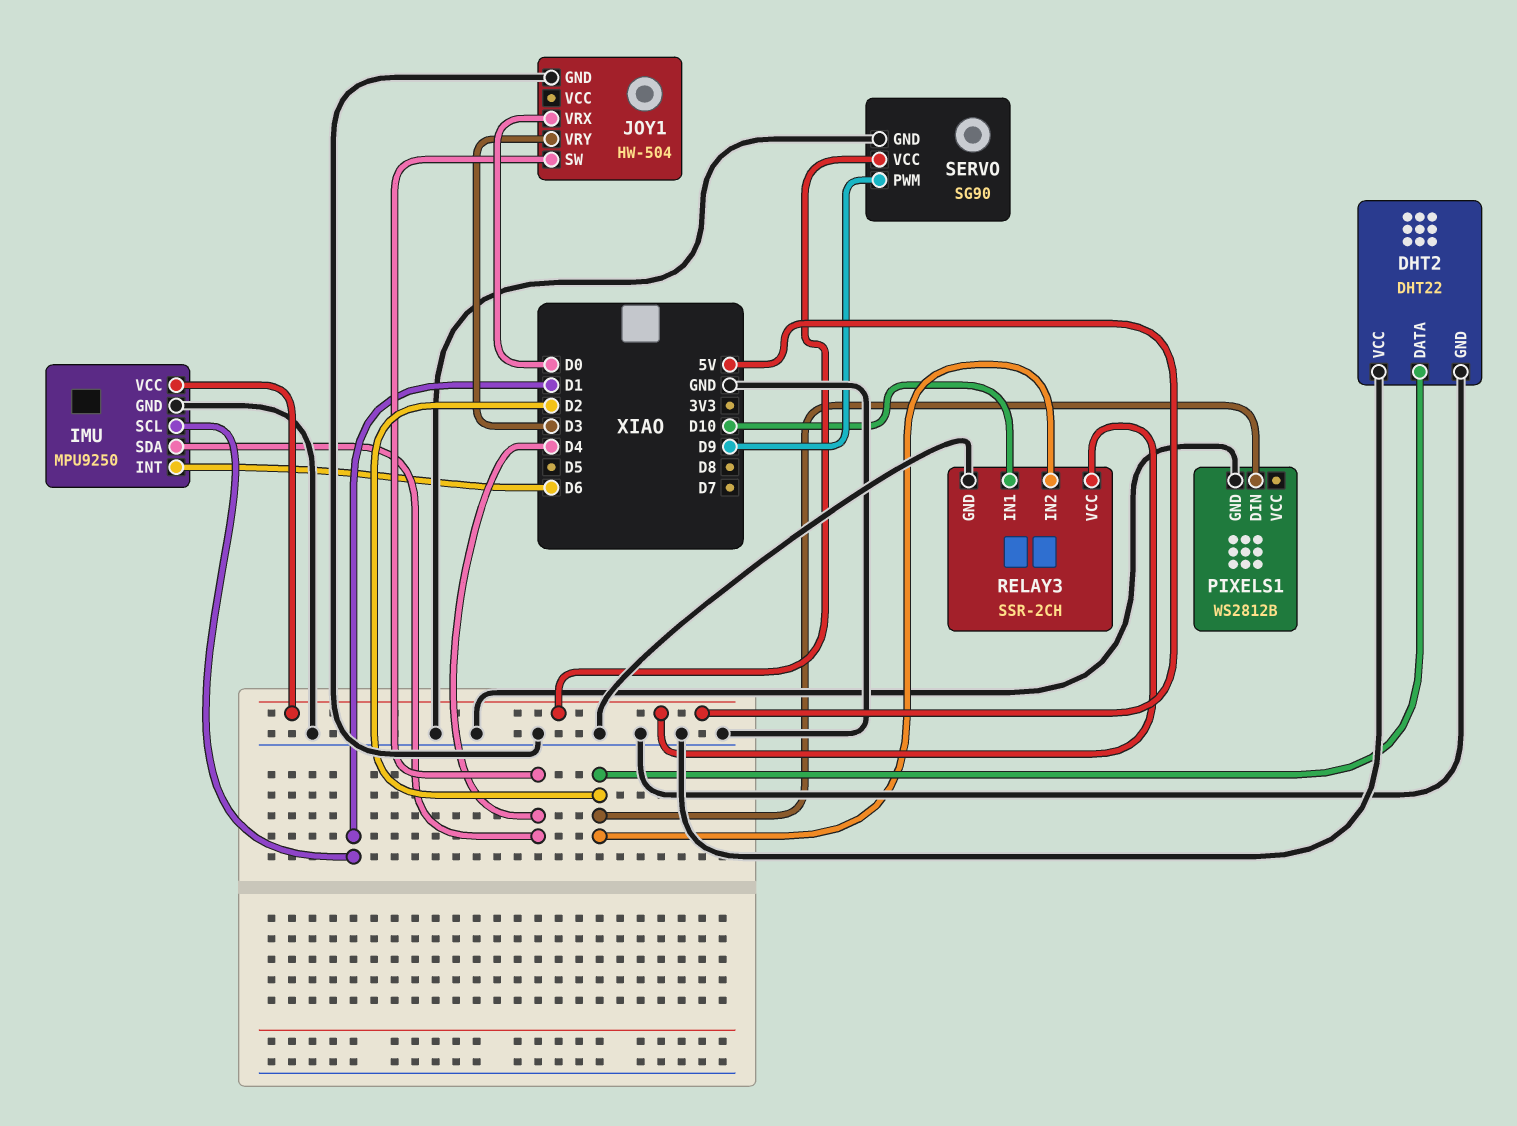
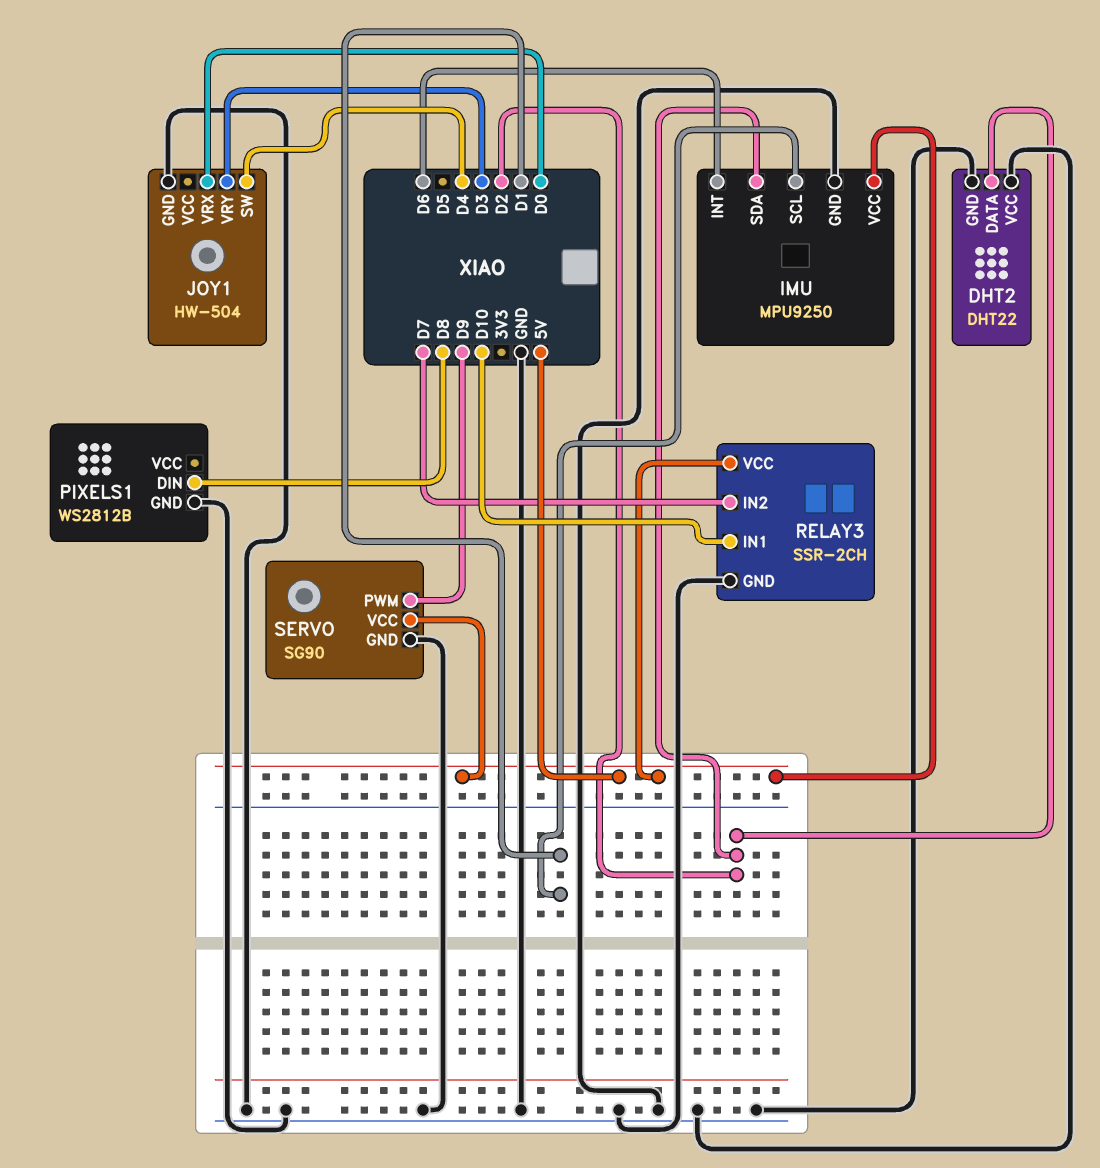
IMU pin SDA: D4 -> D2
PIXELS1 pin DIN: D2 -> D8
RELAY3 pin IN2: D2 -> D7

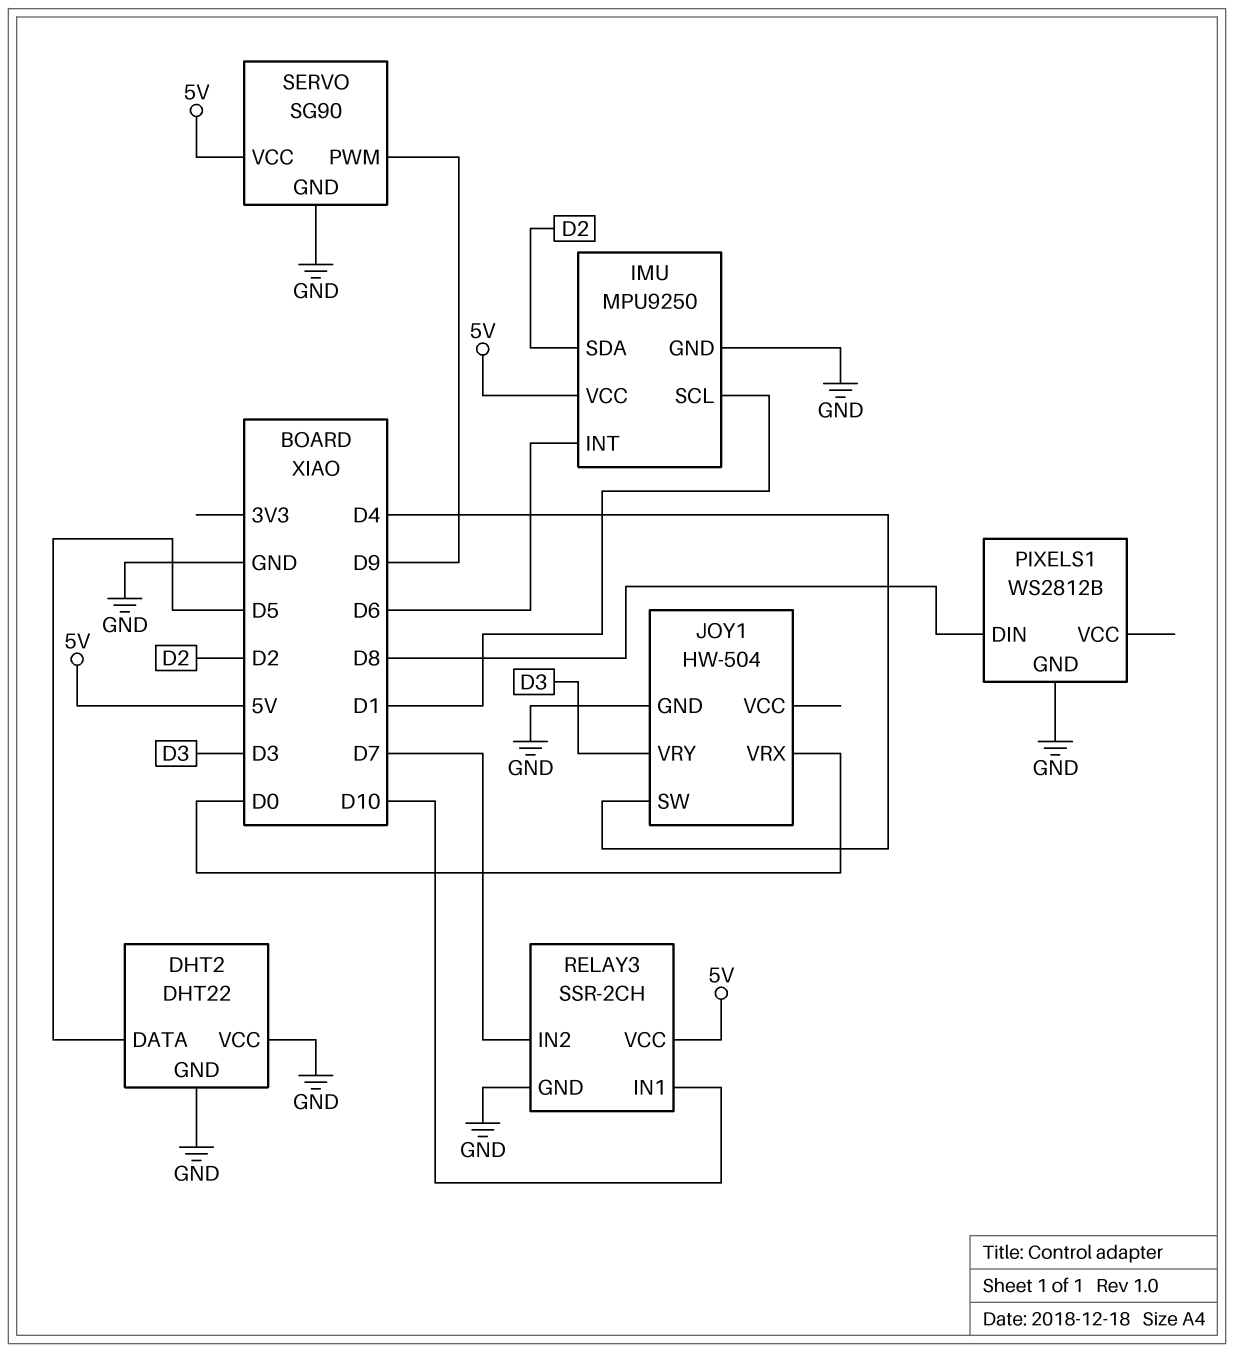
DHT2 pin DATA: D2 -> D5

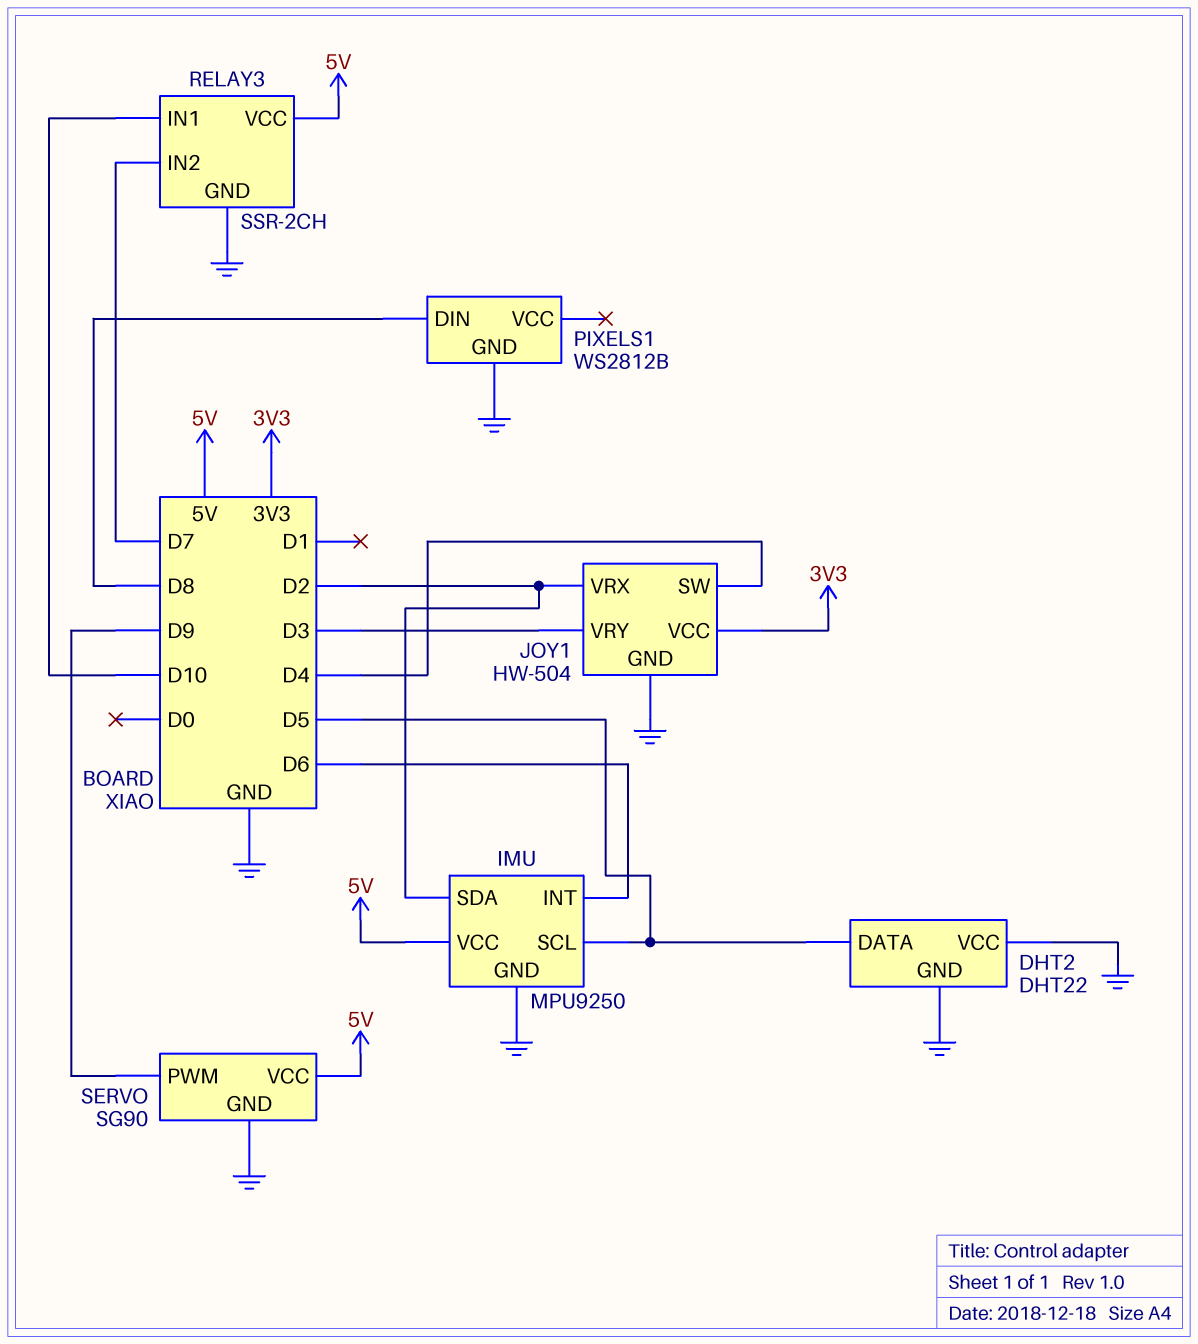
IMU pin SCL: D1 -> D5
JOY1 pin VCC: none -> 3V3
JOY1 pin VRX: D0 -> D2

